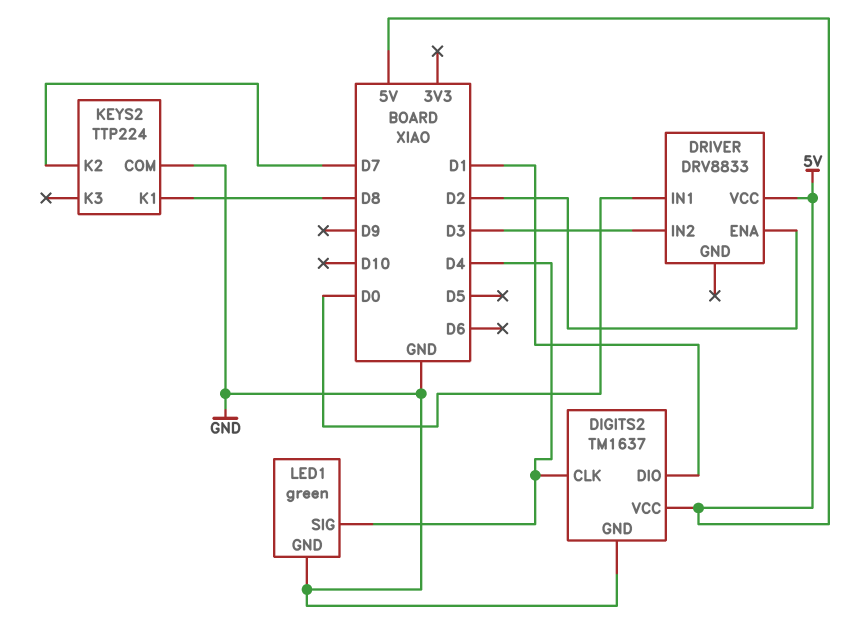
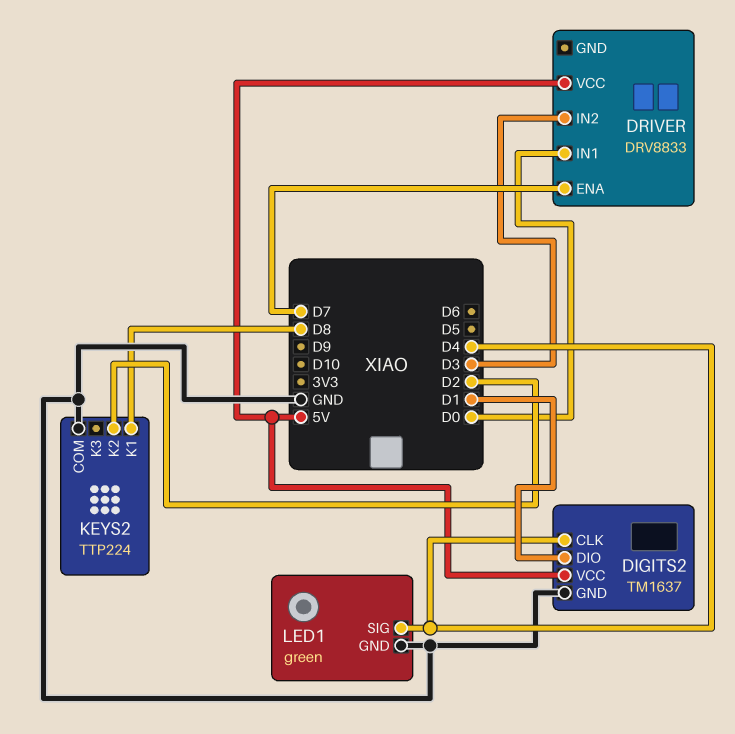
DRIVER pin ENA: D2 -> D7
KEYS2 pin K2: D7 -> D2

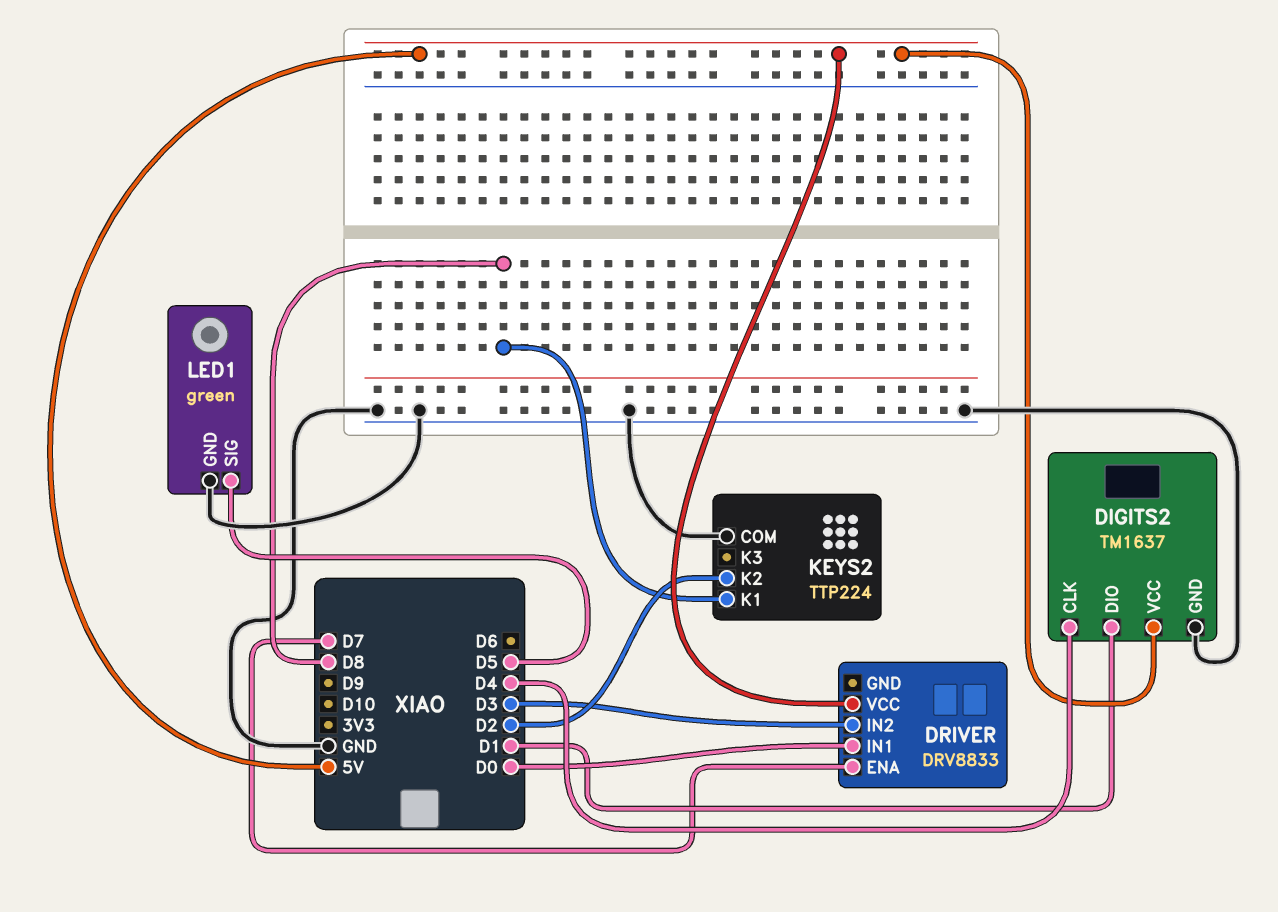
LED1 pin SIG: D4 -> D5

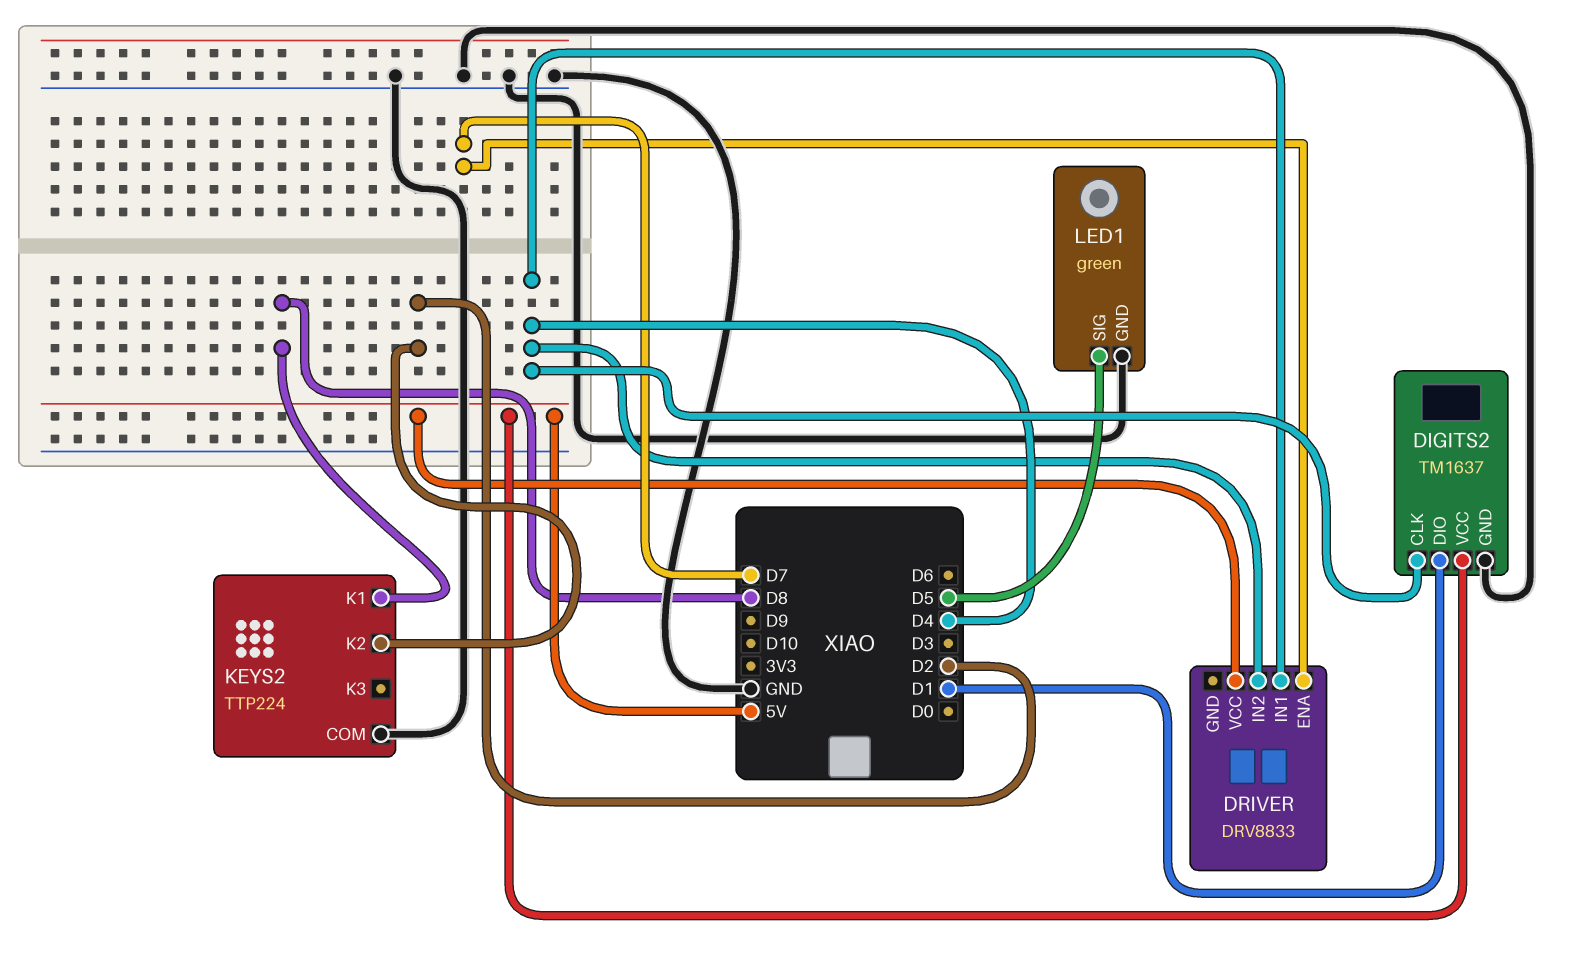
DRIVER pin IN1: D0 -> D4
DRIVER pin IN2: D3 -> D4

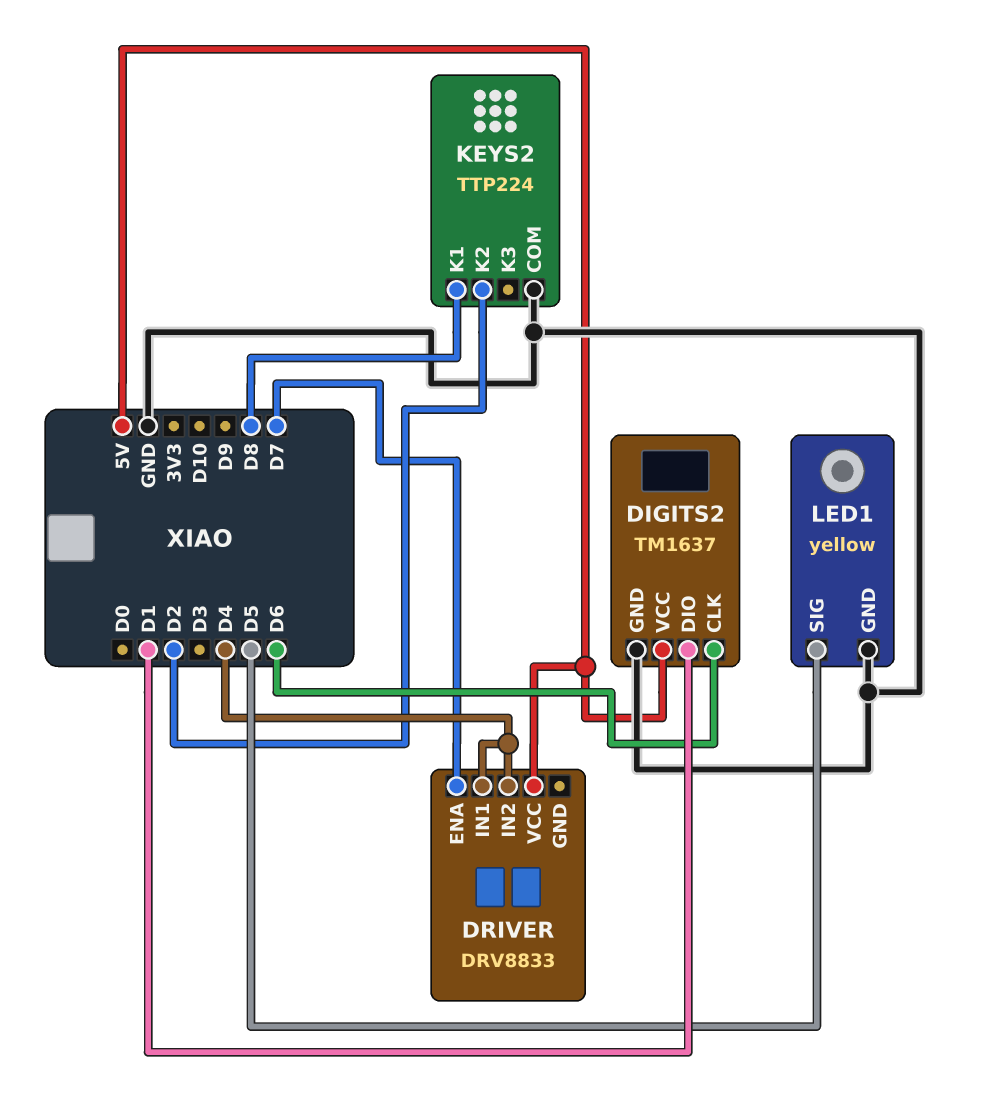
DIGITS2 pin CLK: D4 -> D6
LED1: green -> yellow

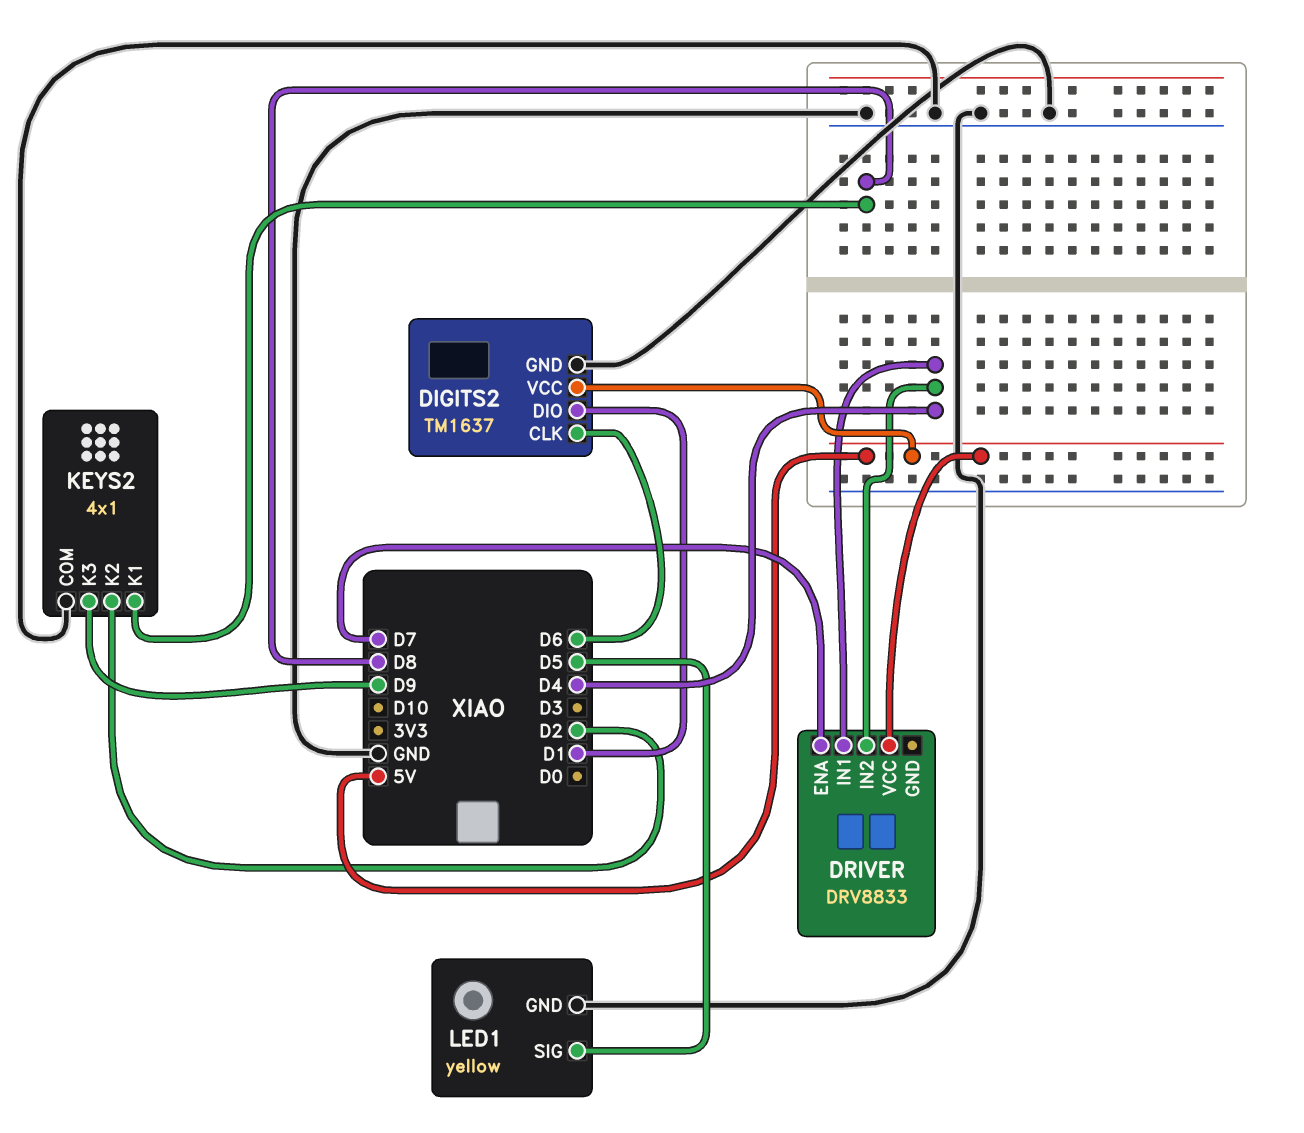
KEYS2: TTP224 -> 4x1
KEYS2 pin K3: none -> D9

